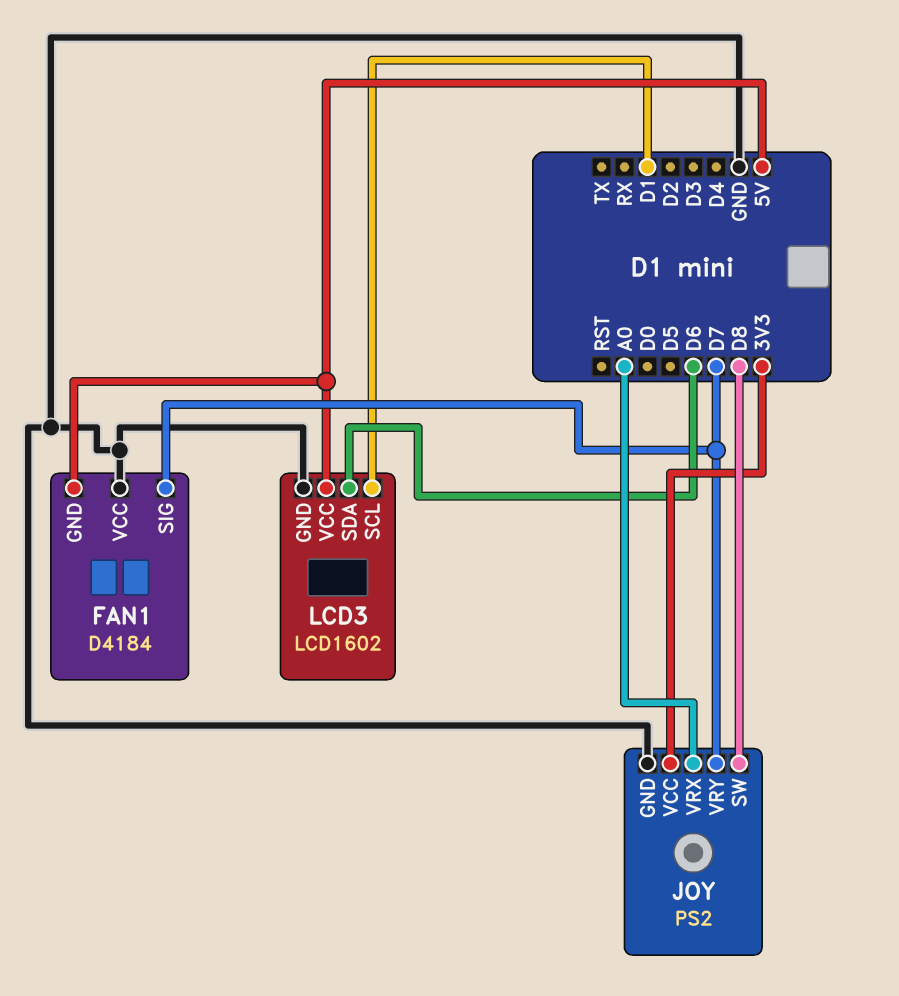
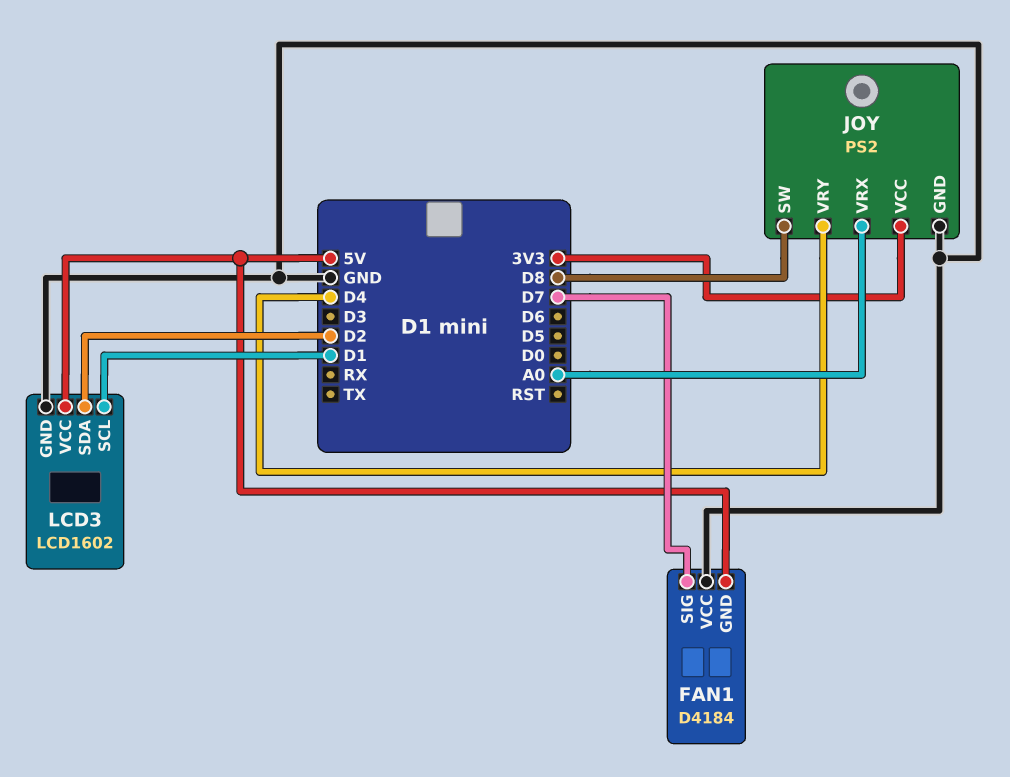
JOY pin VRY: D7 -> D4
LCD3 pin SDA: D6 -> D2

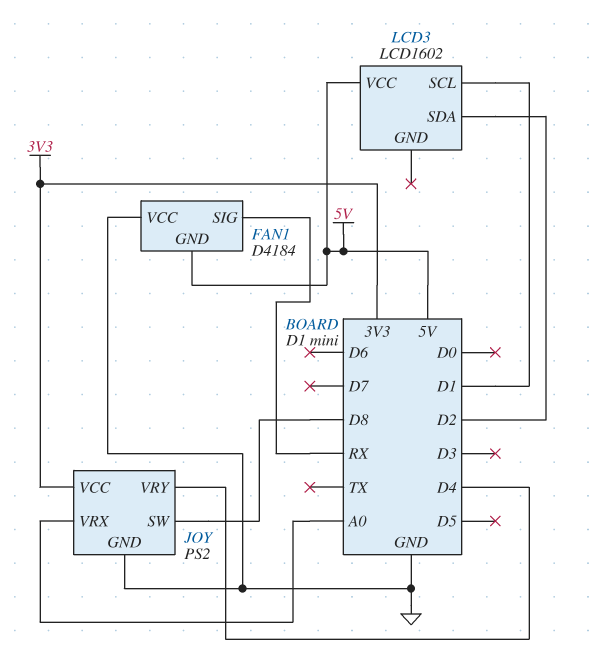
FAN1 pin SIG: D7 -> RX
LCD3 pin GND: GND -> none

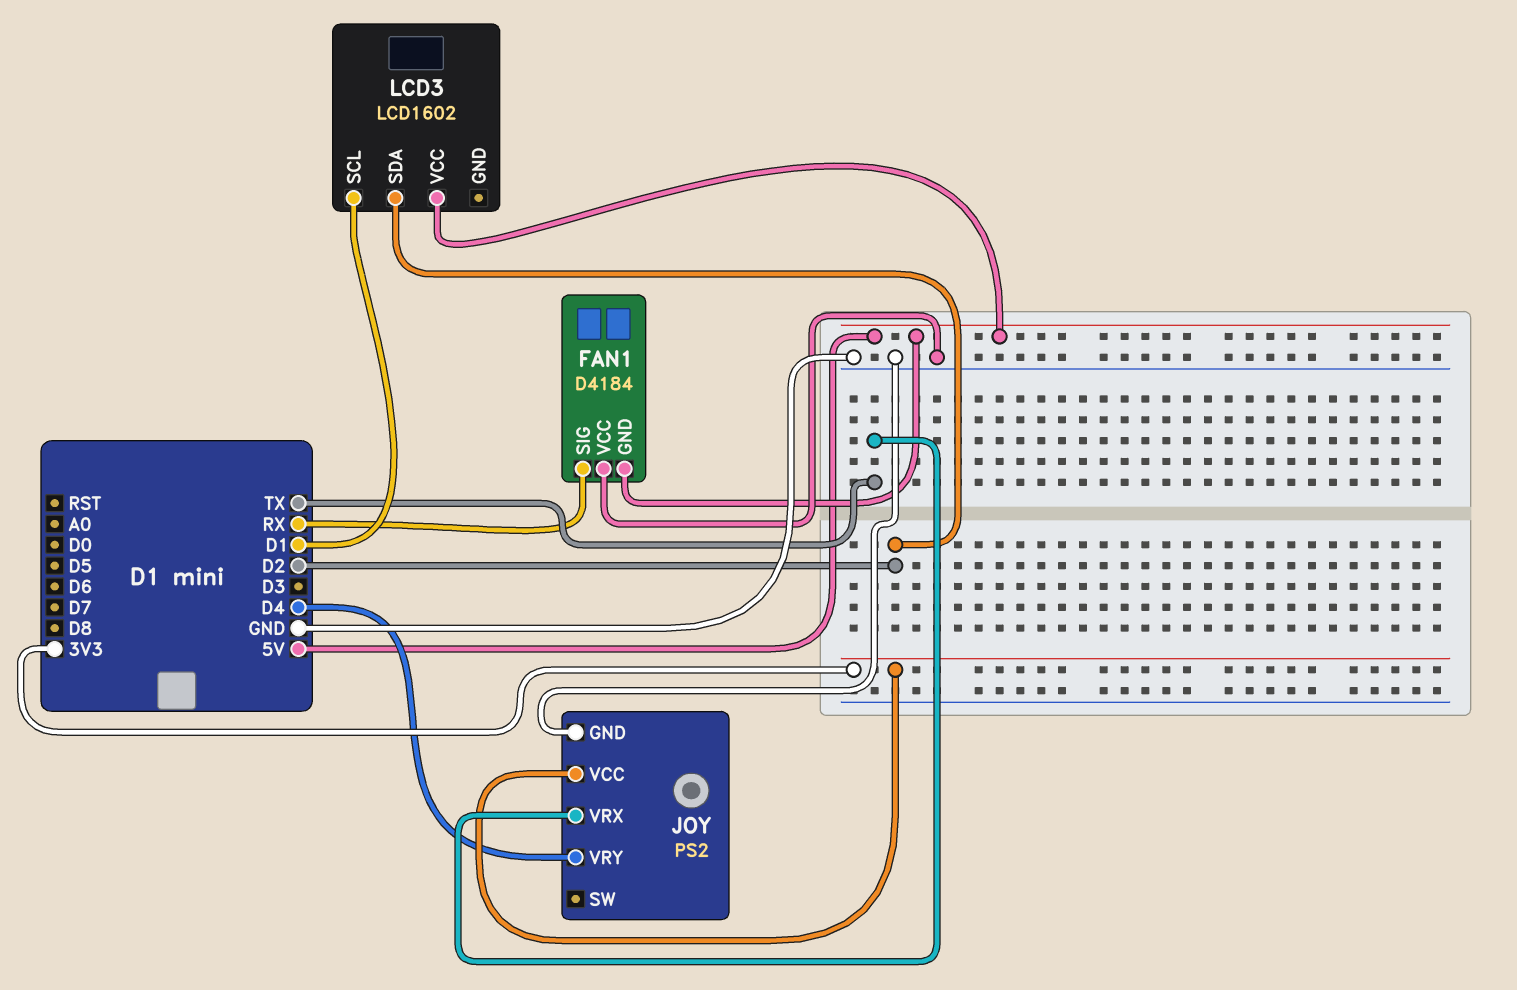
JOY pin SW: D8 -> none
JOY pin VRX: A0 -> TX

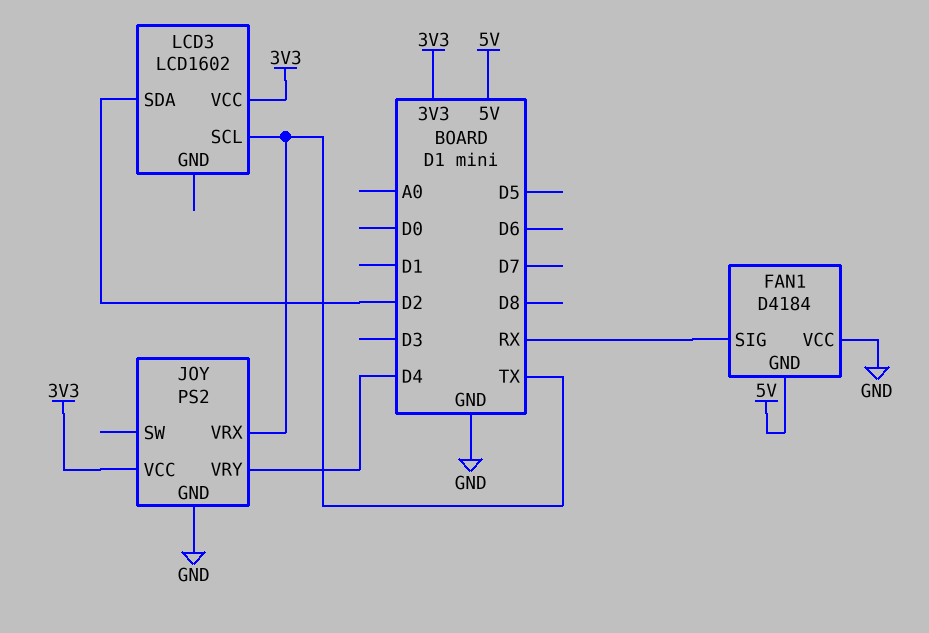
LCD3 pin SCL: D1 -> TX
LCD3 pin VCC: 5V -> 3V3

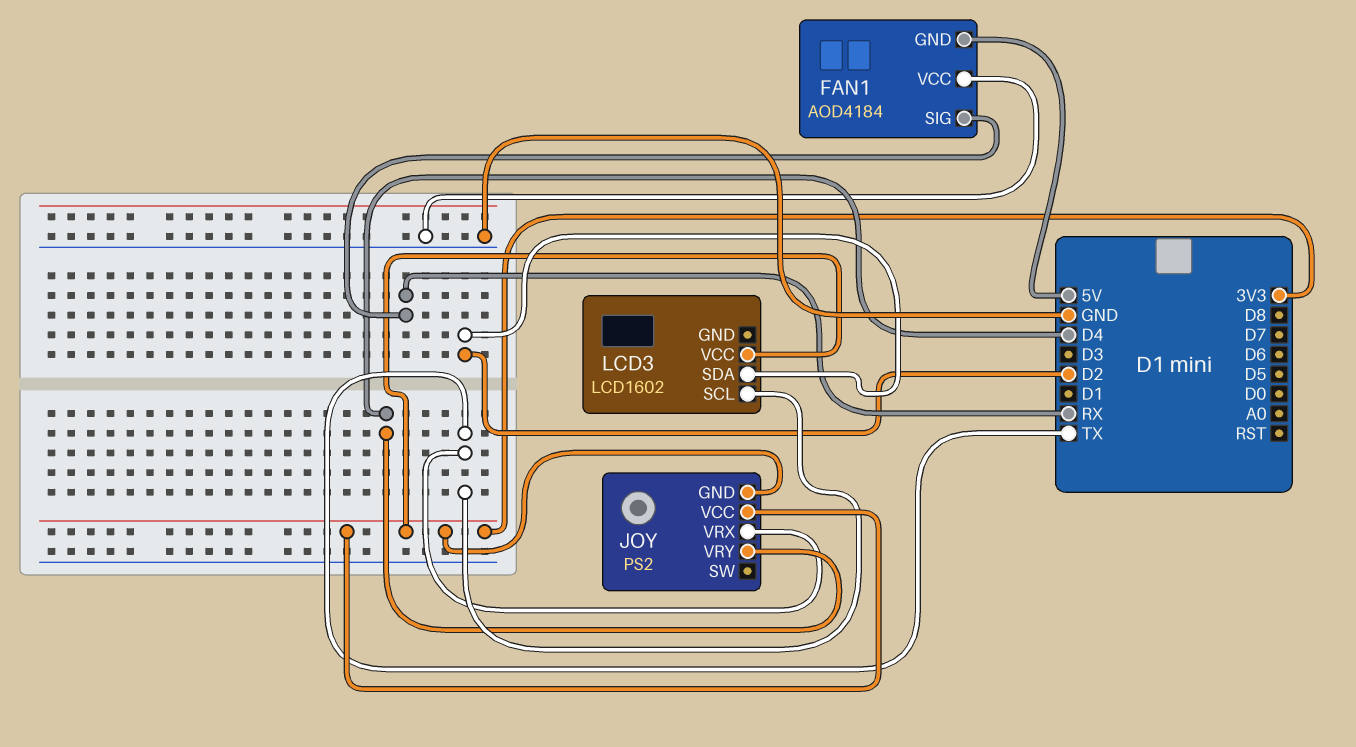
FAN1: D4184 -> AOD4184
JOY pin GND: GND -> 3V3

